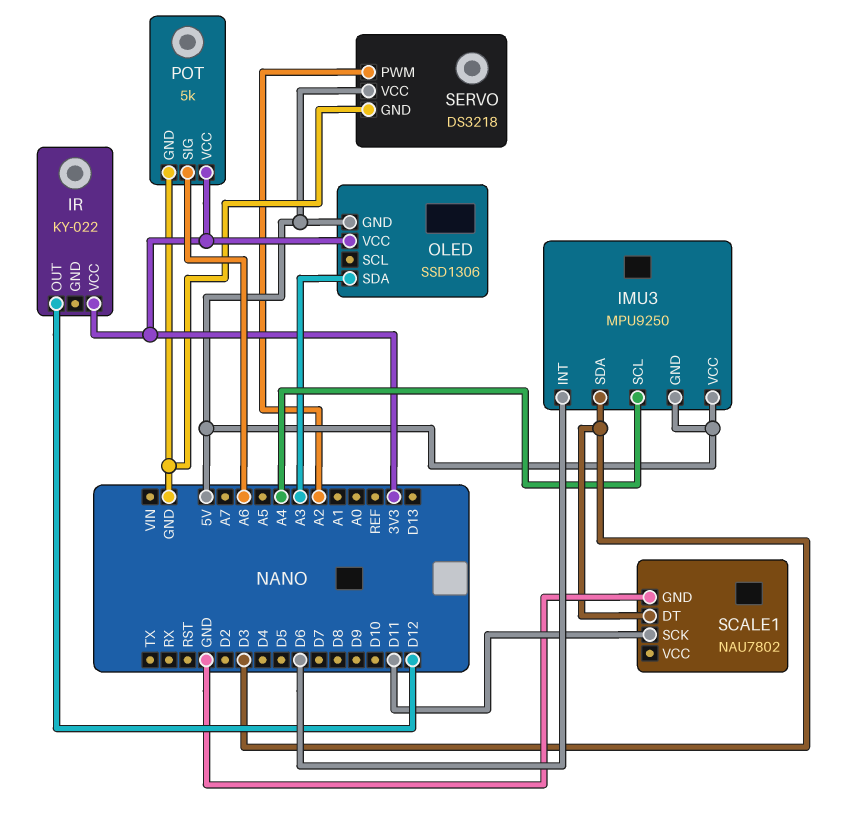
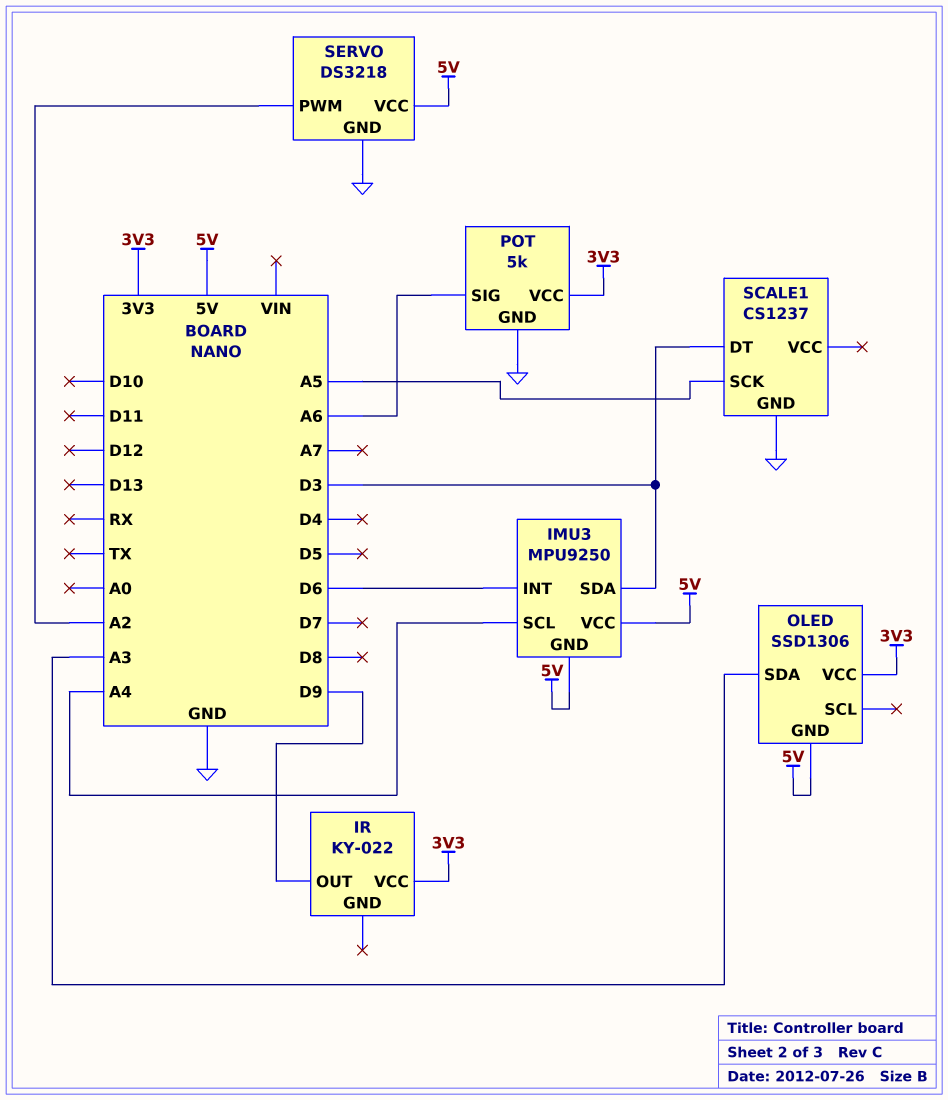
IR pin OUT: D12 -> D9
SCALE1: NAU7802 -> CS1237
SCALE1 pin SCK: D11 -> A5

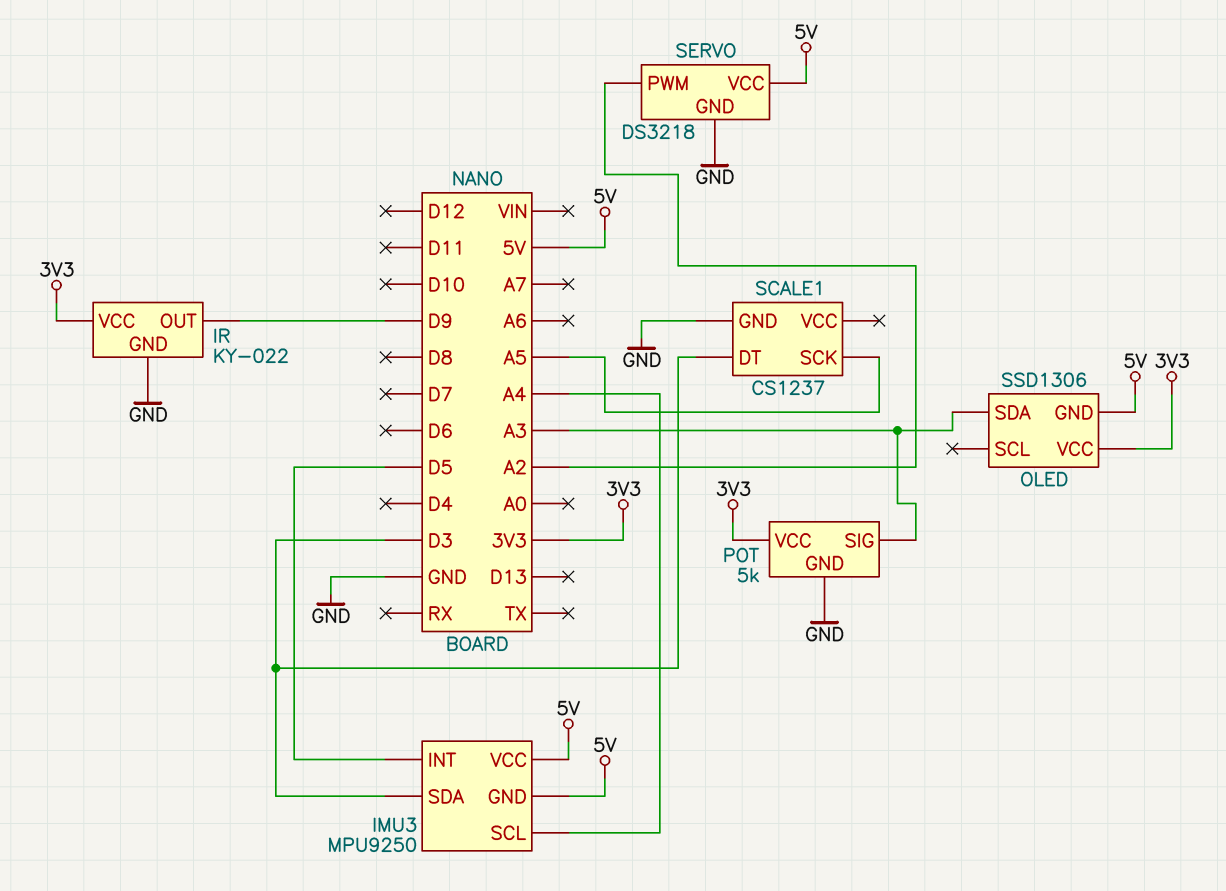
IMU3 pin INT: D6 -> D5
IR pin GND: none -> GND
POT pin SIG: A6 -> A3

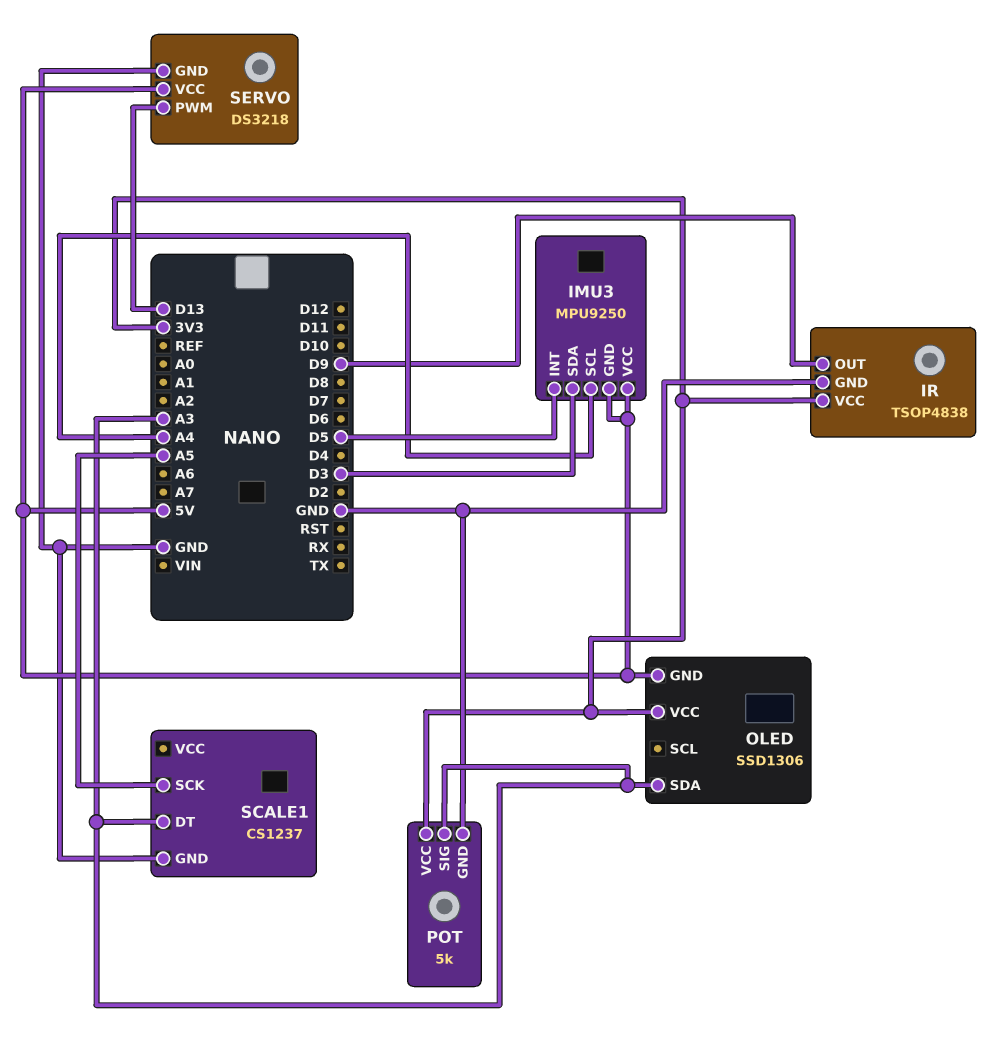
IR: KY-022 -> TSOP4838
SCALE1 pin DT: D3 -> A3
SERVO pin PWM: A2 -> D13

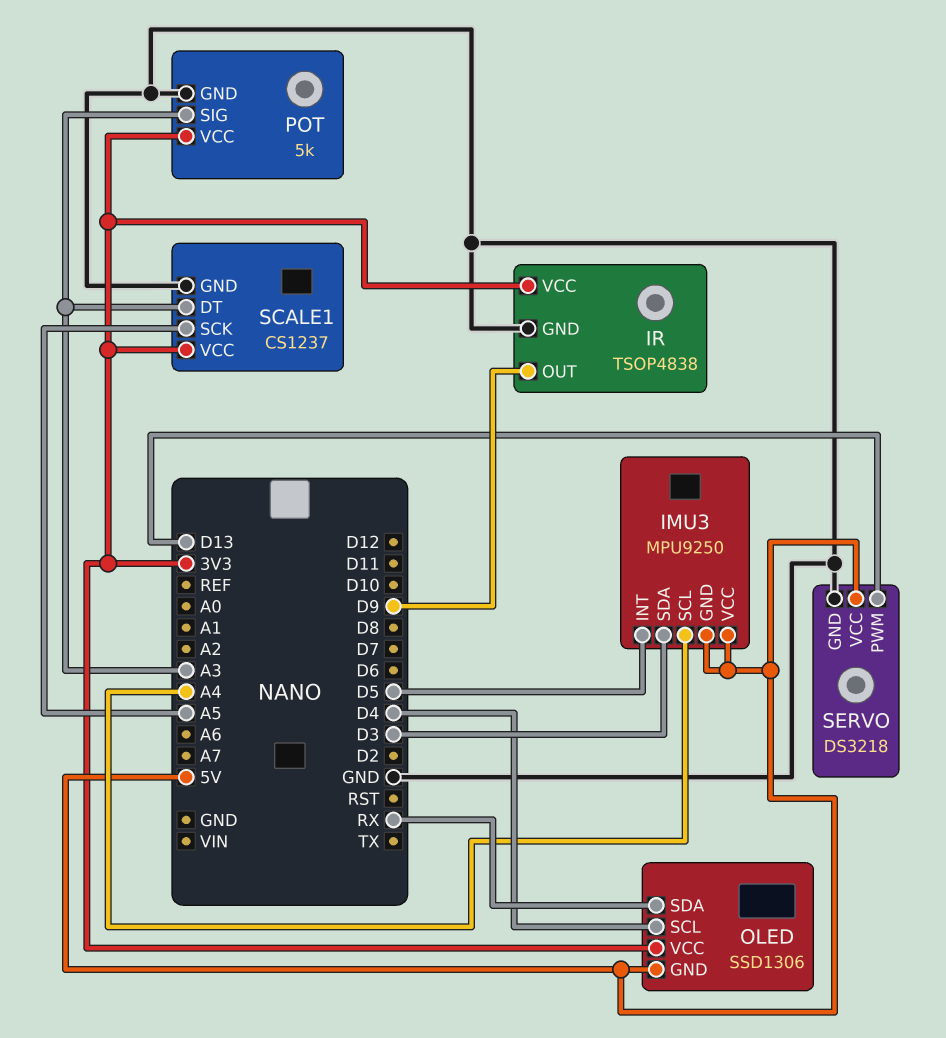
OLED pin SCL: none -> D4
OLED pin SDA: A3 -> RX
SCALE1 pin VCC: none -> 3V3

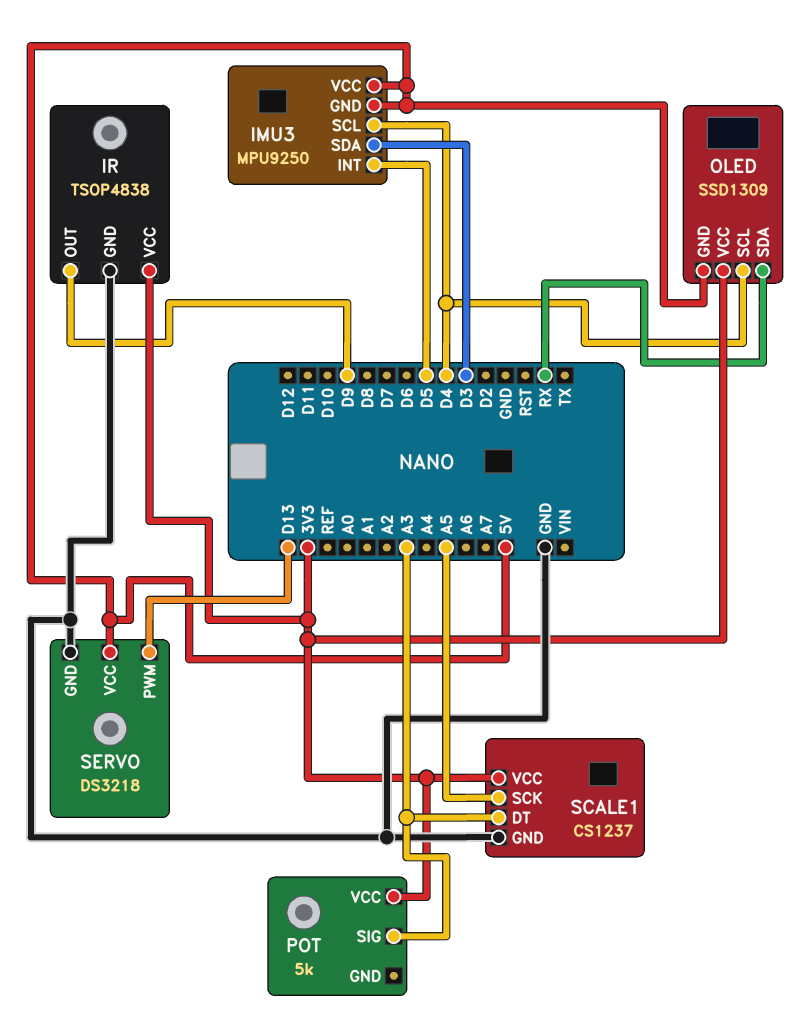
IMU3 pin SCL: A4 -> D4
OLED: SSD1306 -> SSD1309
POT pin GND: GND -> none

